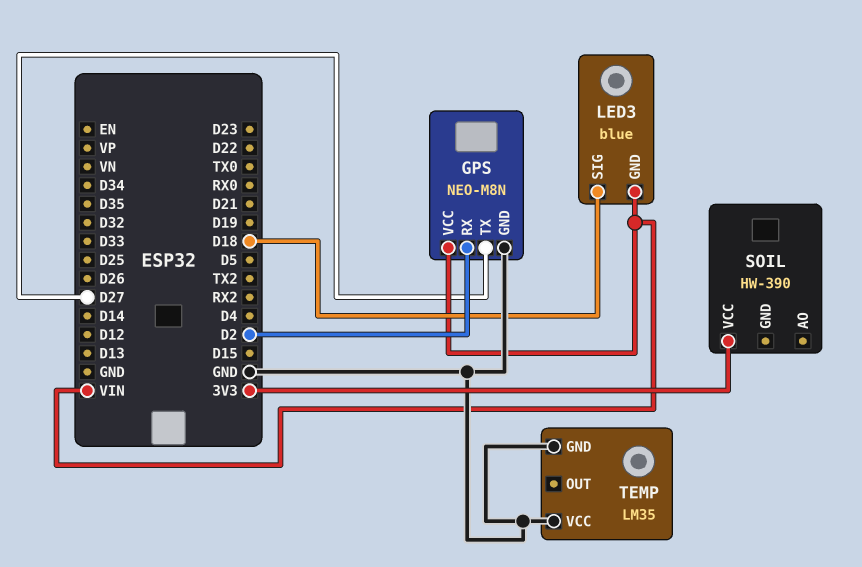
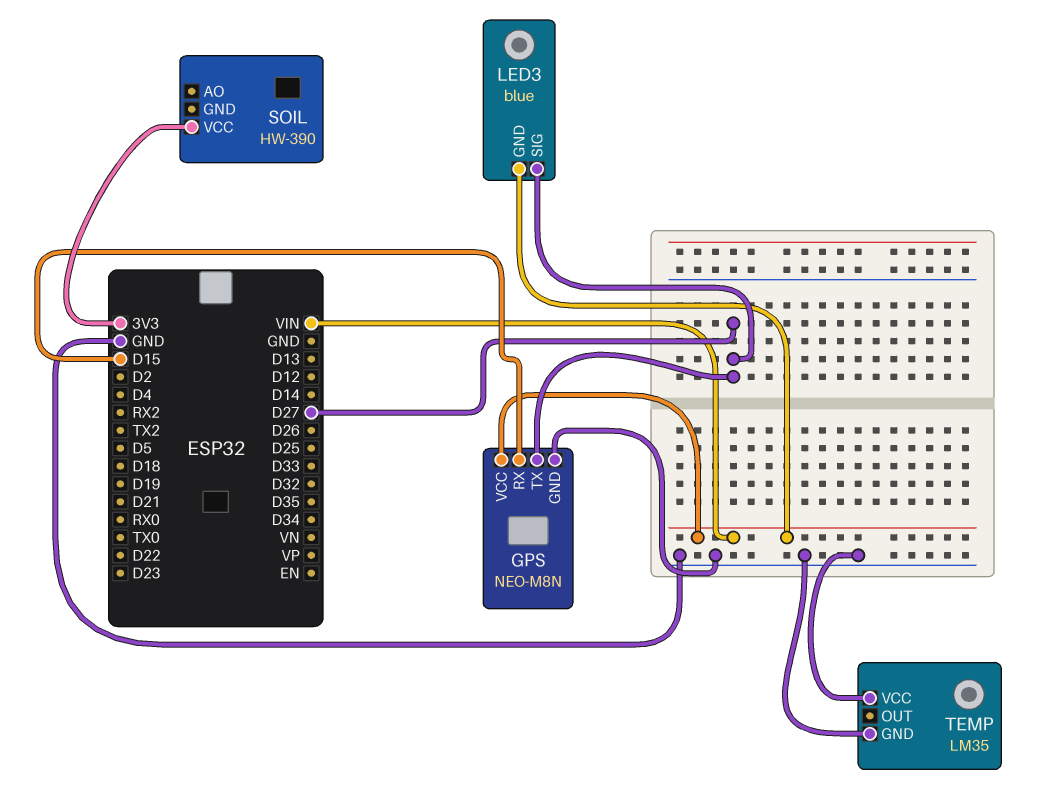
GPS pin RX: D2 -> D15
LED3 pin SIG: D18 -> D27

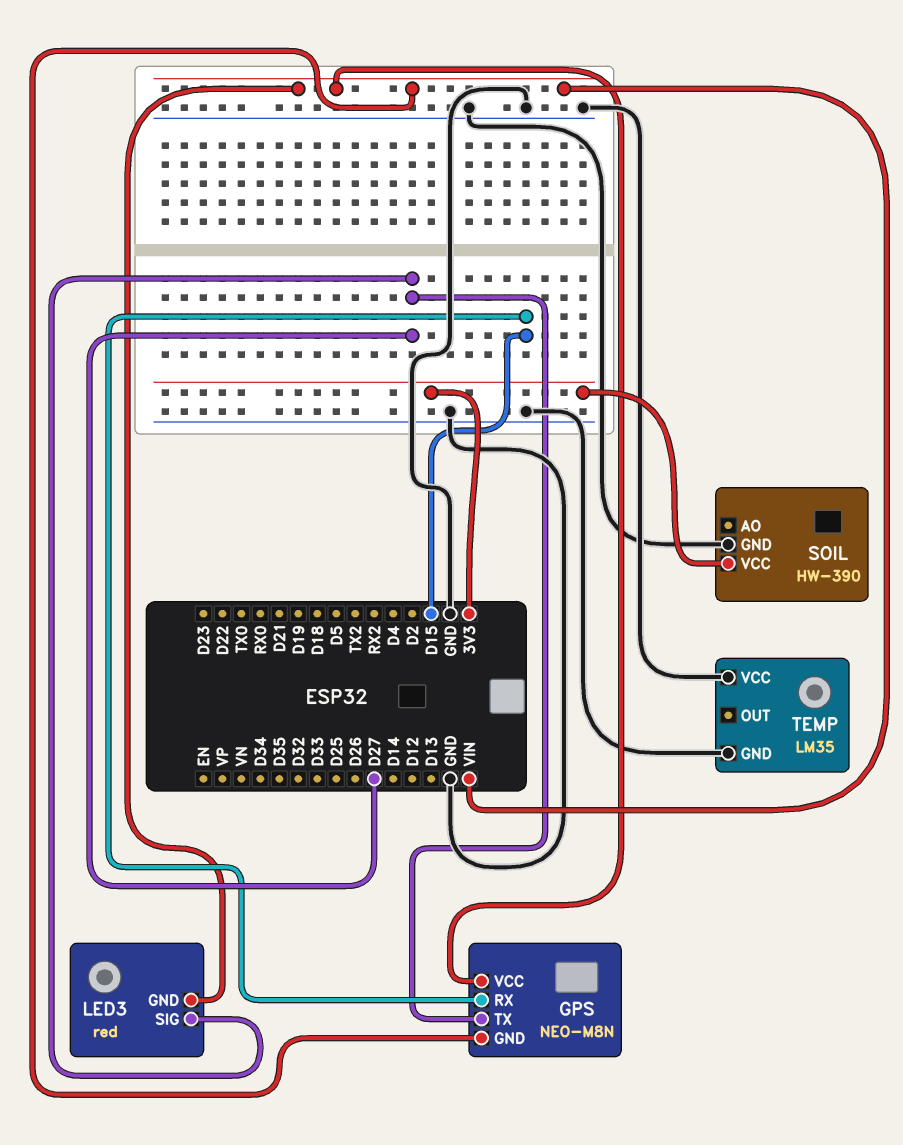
GPS pin GND: GND -> VIN
LED3: blue -> red
SOIL pin GND: none -> GND

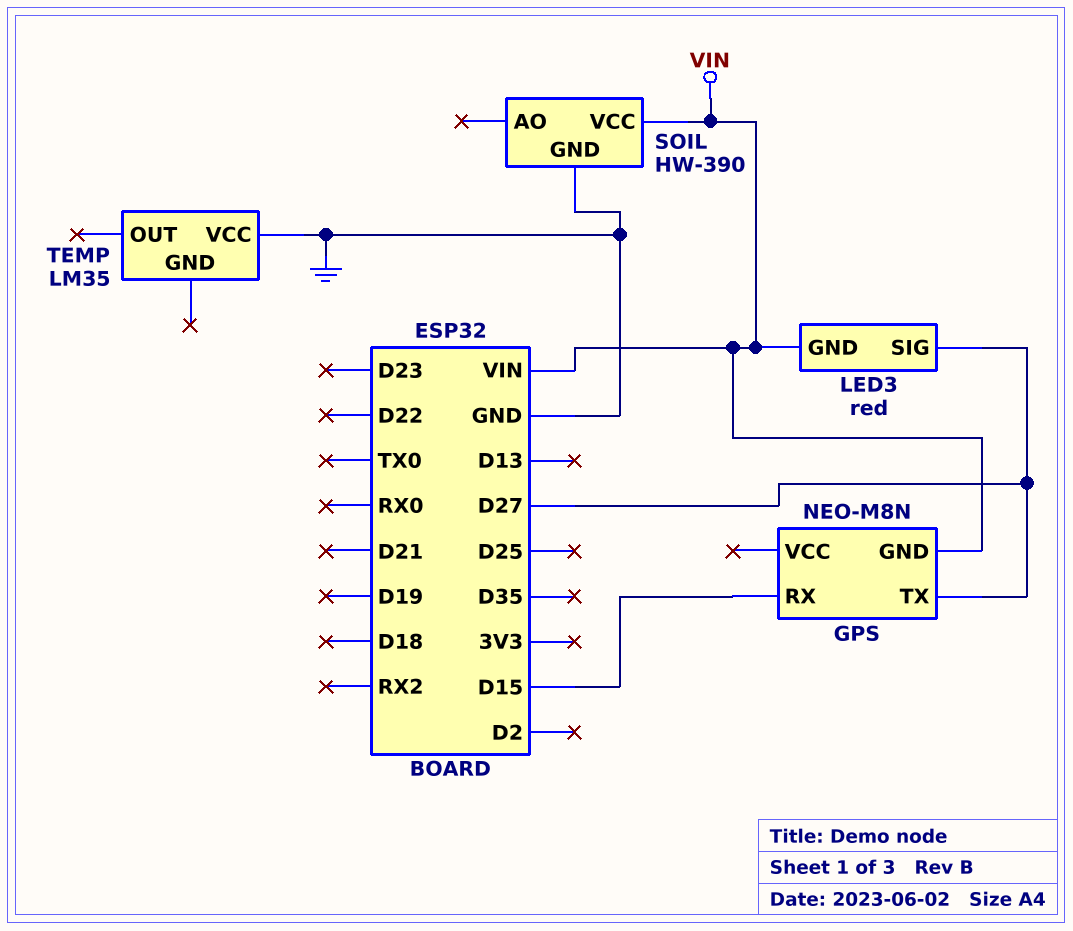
GPS pin VCC: VIN -> none
SOIL pin VCC: 3V3 -> VIN
TEMP pin GND: GND -> none

